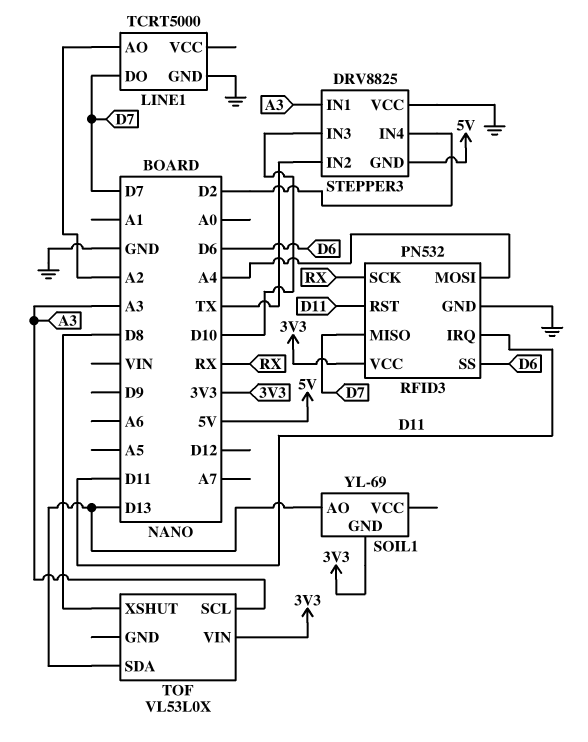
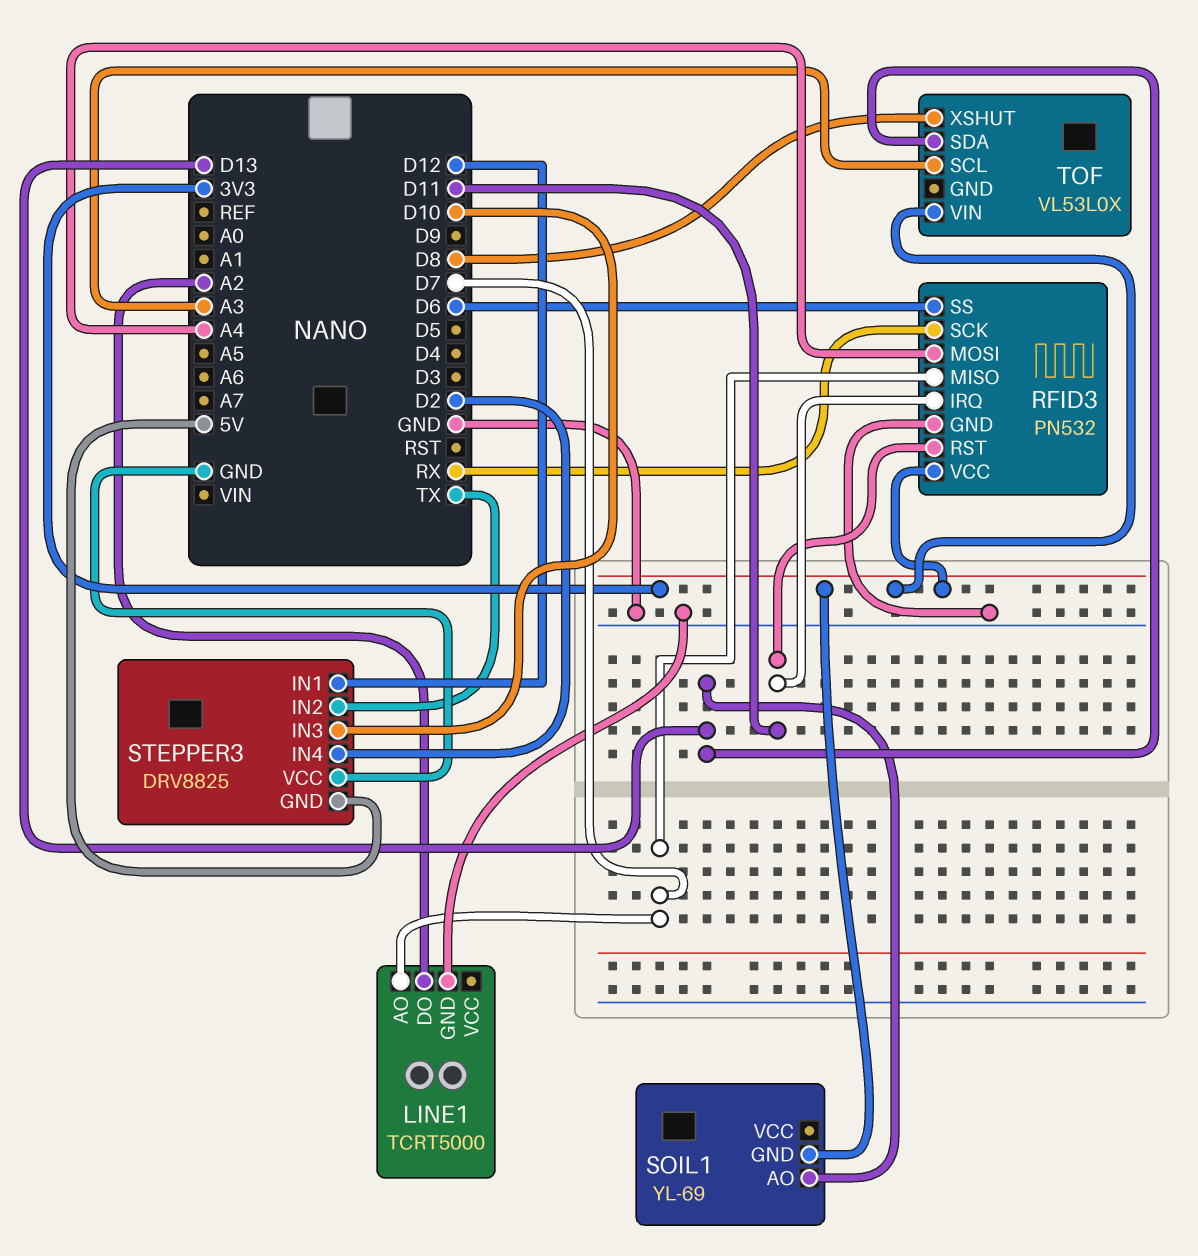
LINE1 pin AO: A2 -> D7
LINE1 pin DO: D7 -> A2
STEPPER3 pin IN1: A3 -> D12

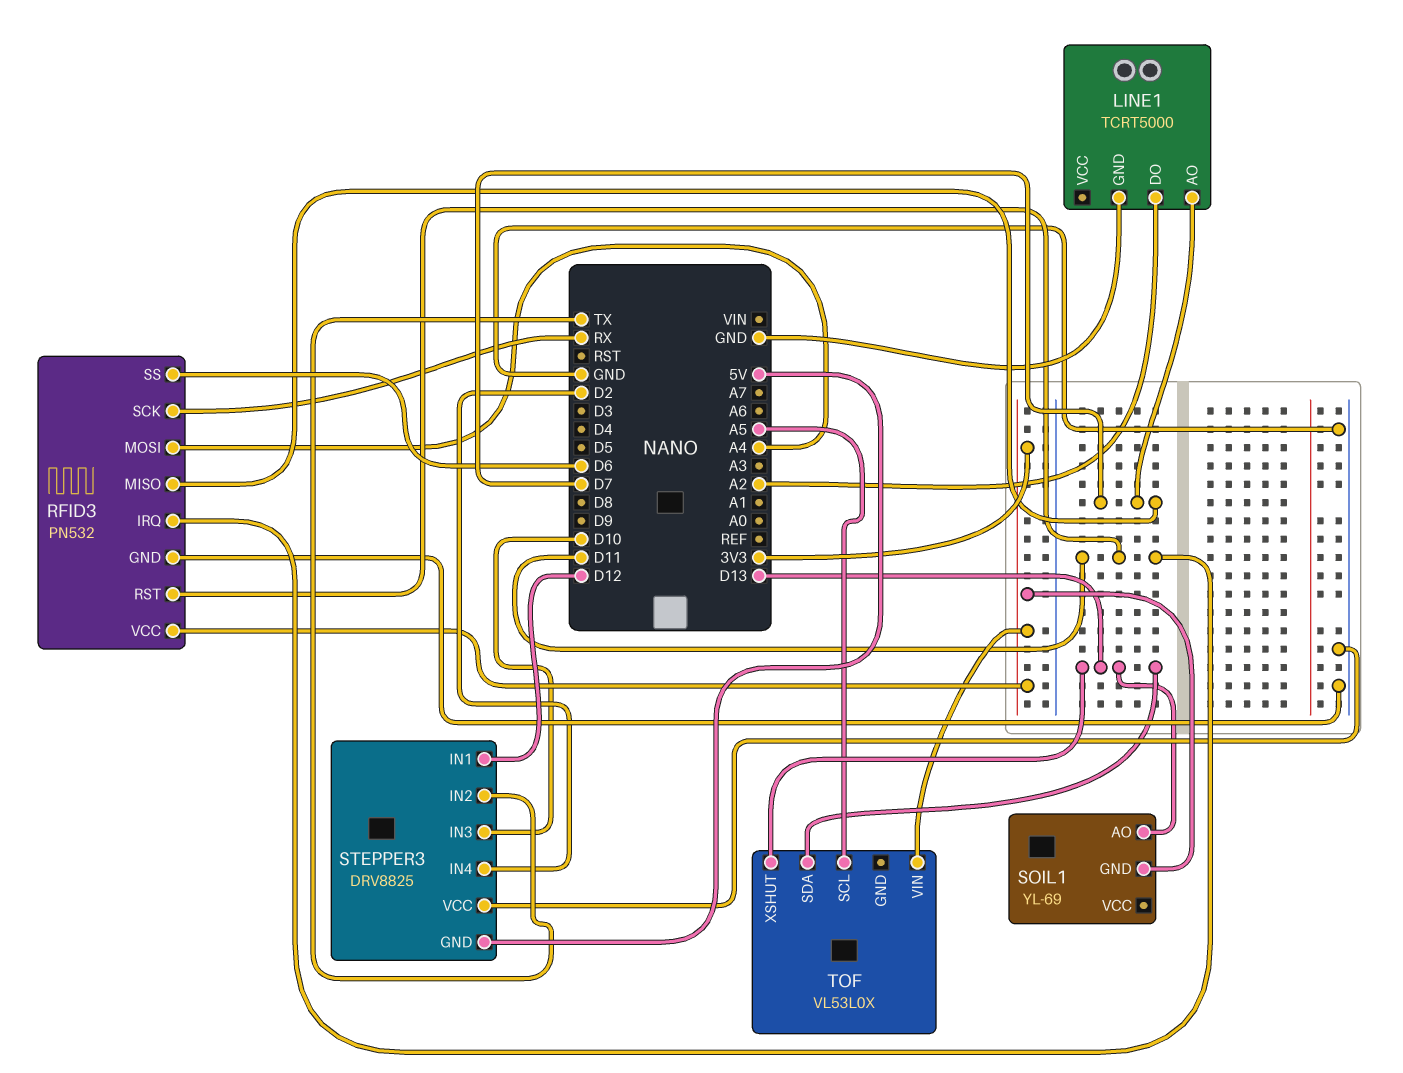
TOF pin SCL: A3 -> A5
TOF pin XSHUT: D8 -> D13

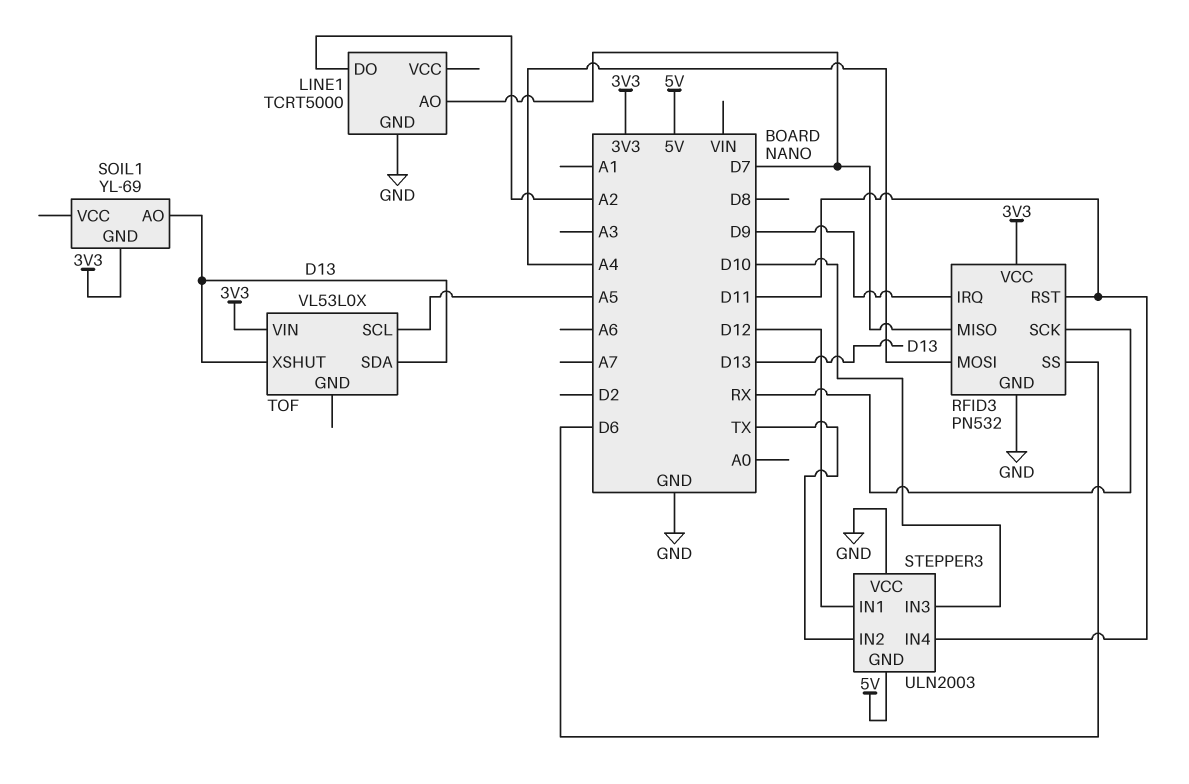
RFID3 pin IRQ: D11 -> D9
STEPPER3: DRV8825 -> ULN2003
STEPPER3 pin IN4: D2 -> D11

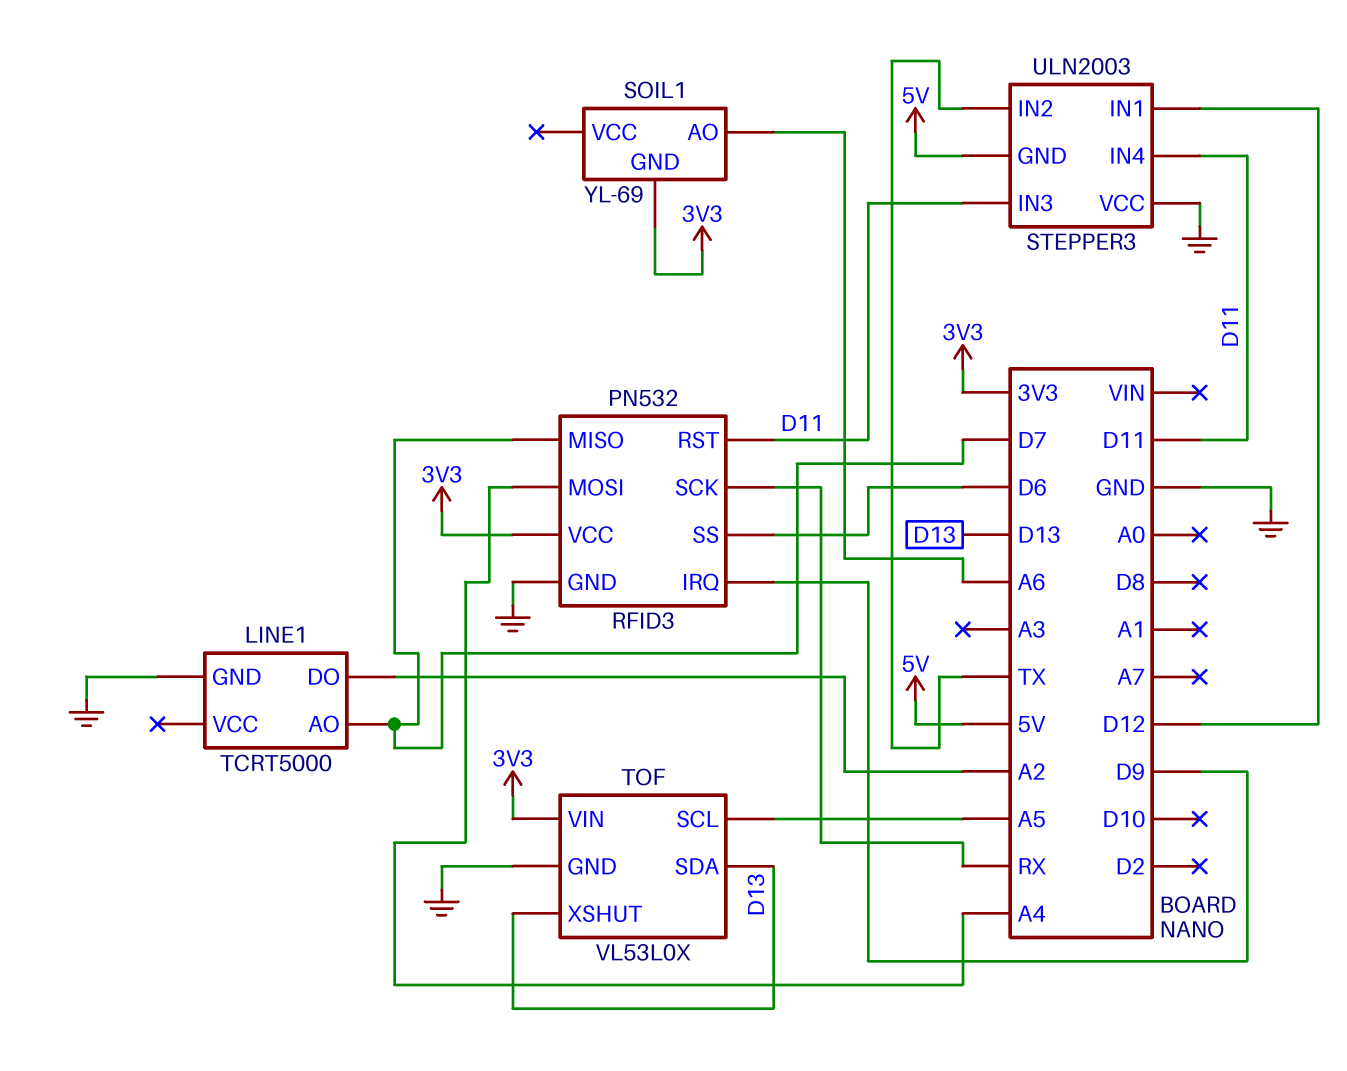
SOIL1 pin AO: D13 -> A6
STEPPER3 pin IN3: D10 -> D11
TOF pin GND: none -> GND

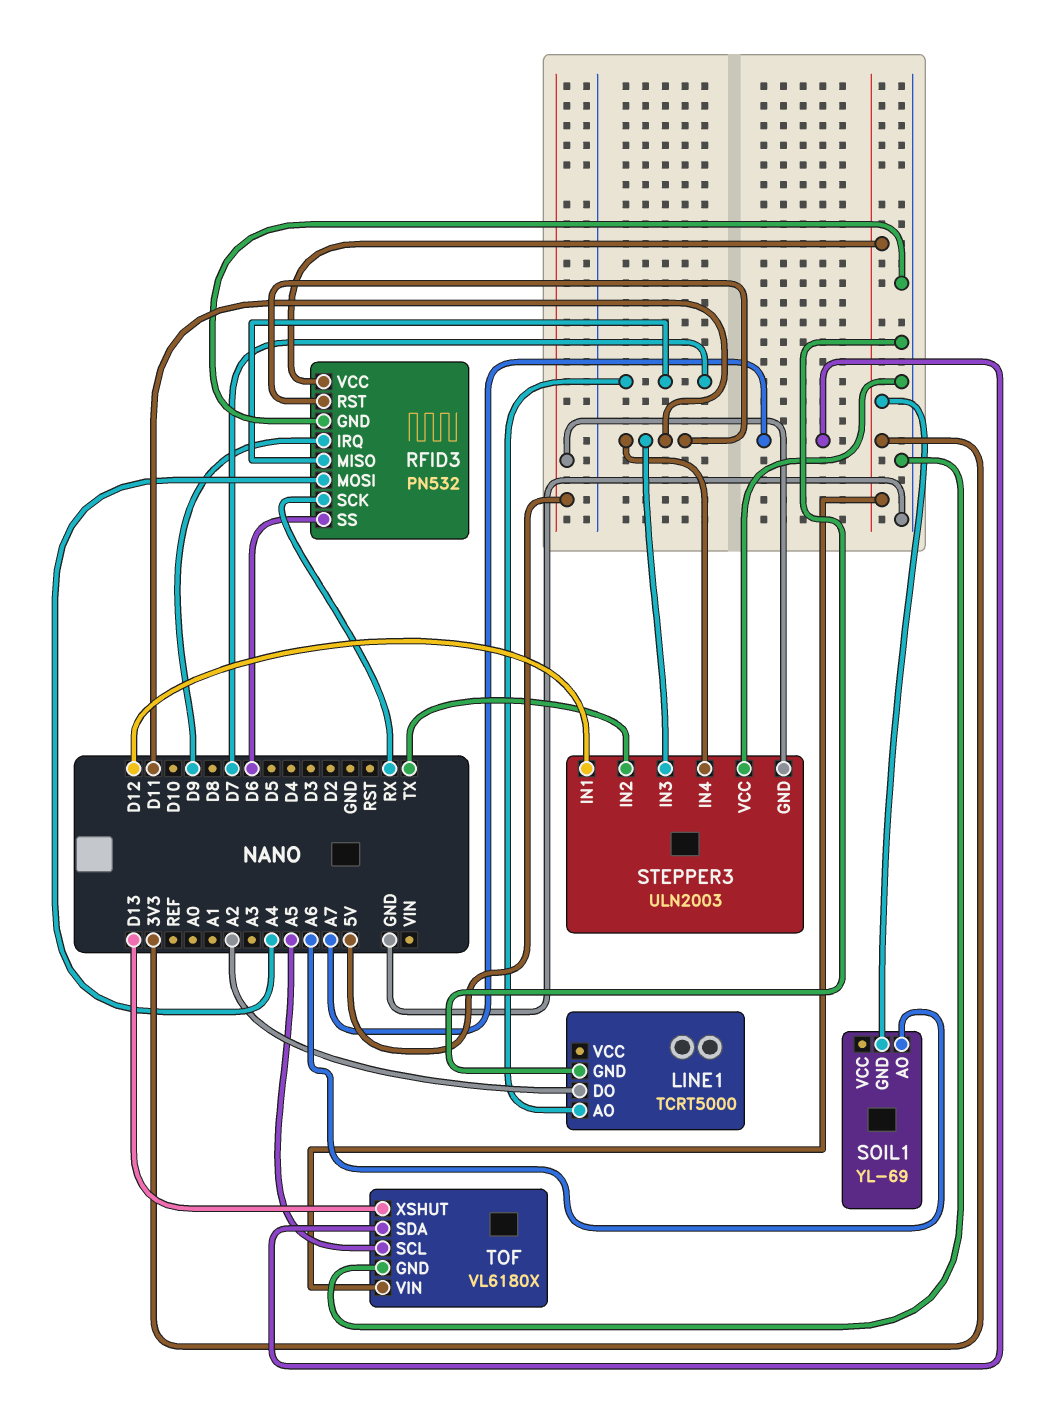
TOF: VL53L0X -> VL6180X
TOF pin SDA: D13 -> A7

